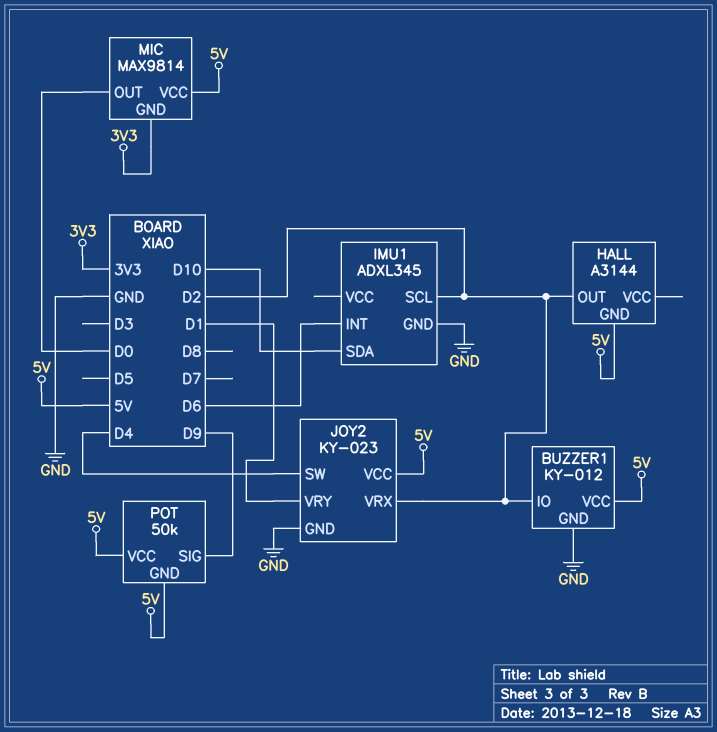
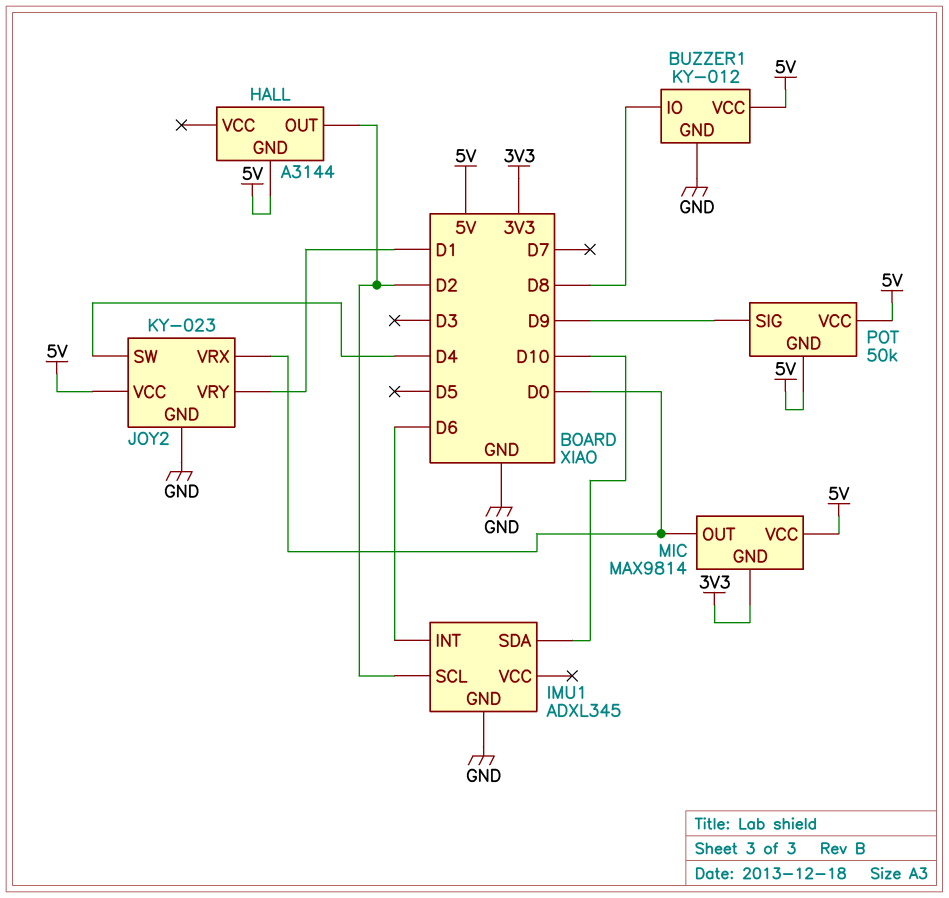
BUZZER1 pin IO: D2 -> D8
JOY2 pin VRX: D2 -> D0

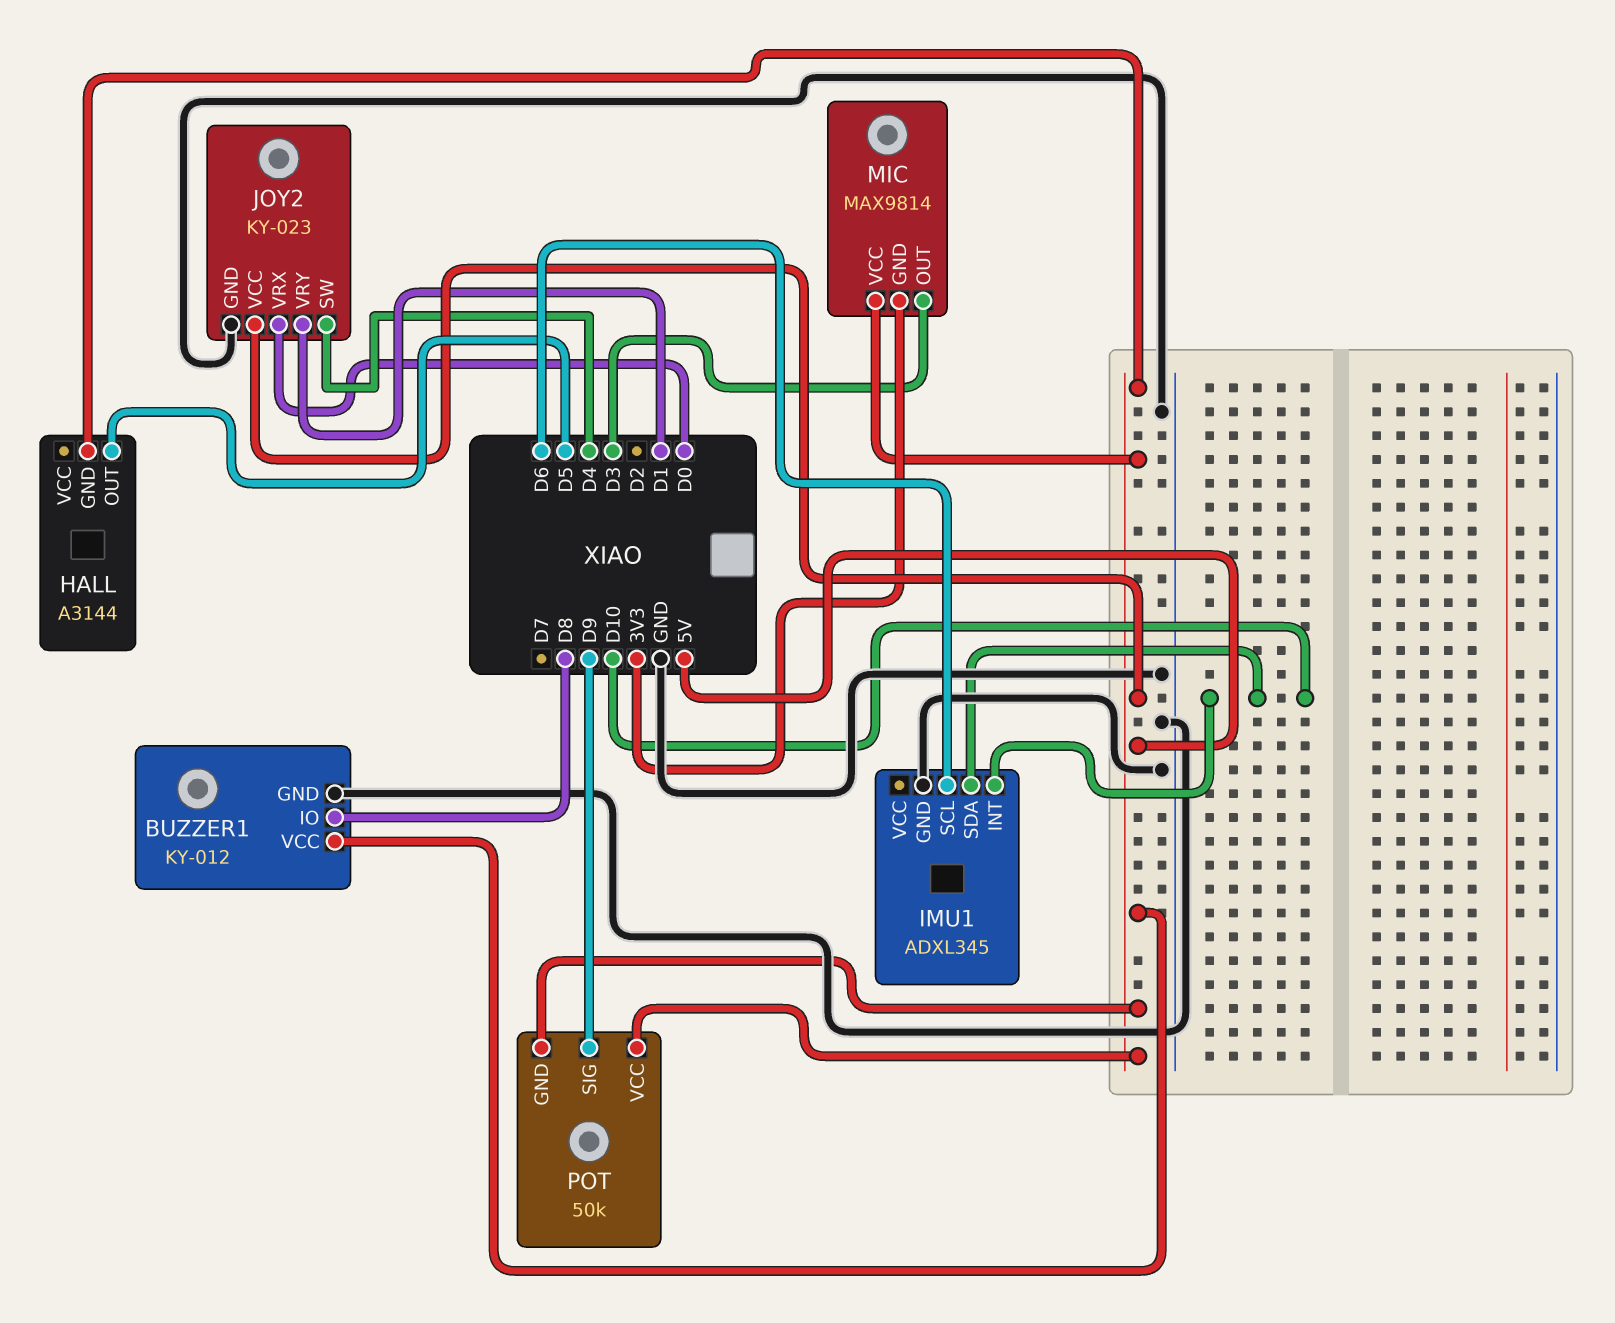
HALL pin OUT: D2 -> D5
IMU1 pin INT: D6 -> D10
IMU1 pin SCL: D2 -> D6
MIC pin OUT: D0 -> D3

